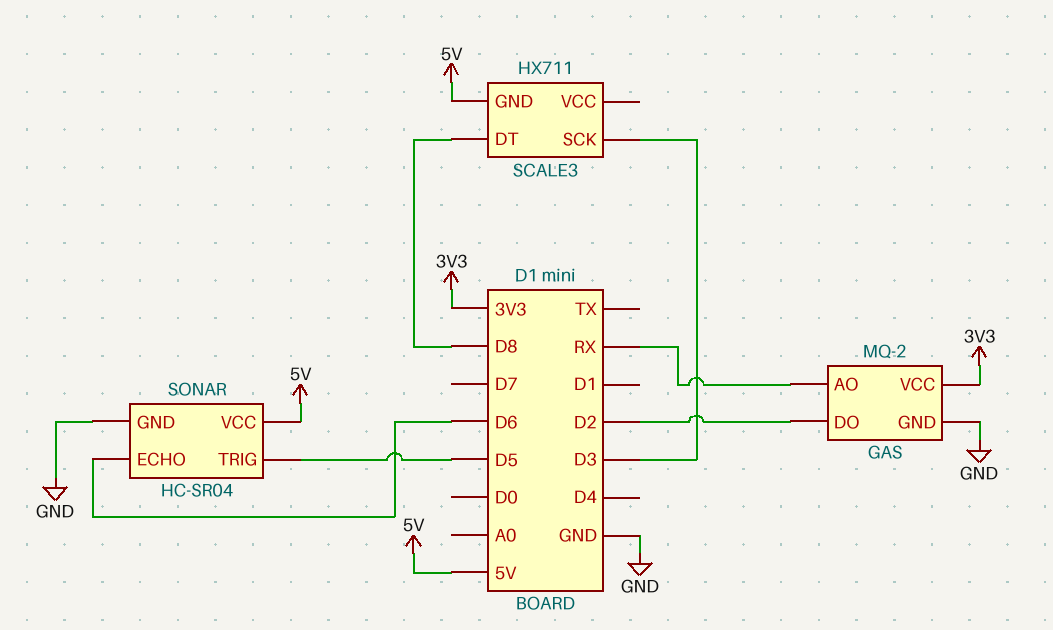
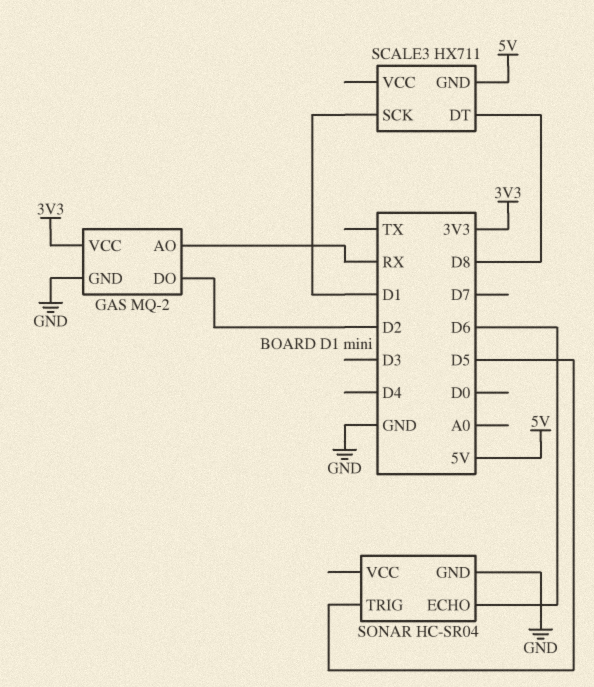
SCALE3 pin SCK: D3 -> D1
SONAR pin VCC: 5V -> none

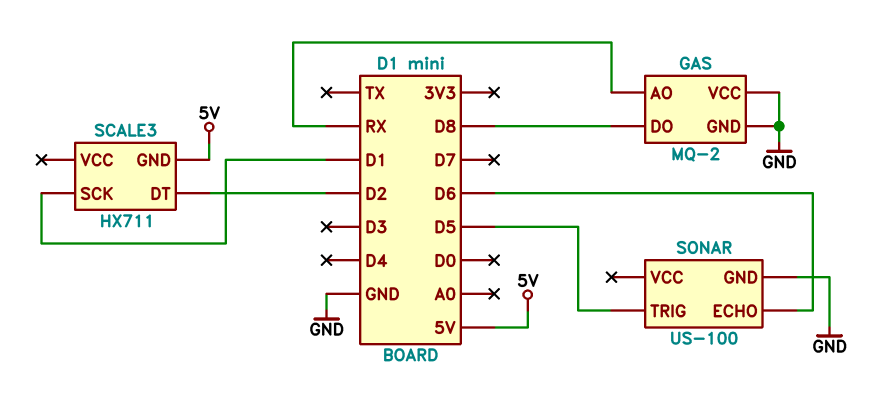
GAS pin DO: D2 -> D8
GAS pin VCC: 3V3 -> GND
SCALE3 pin DT: D8 -> D2
SONAR: HC-SR04 -> US-100

